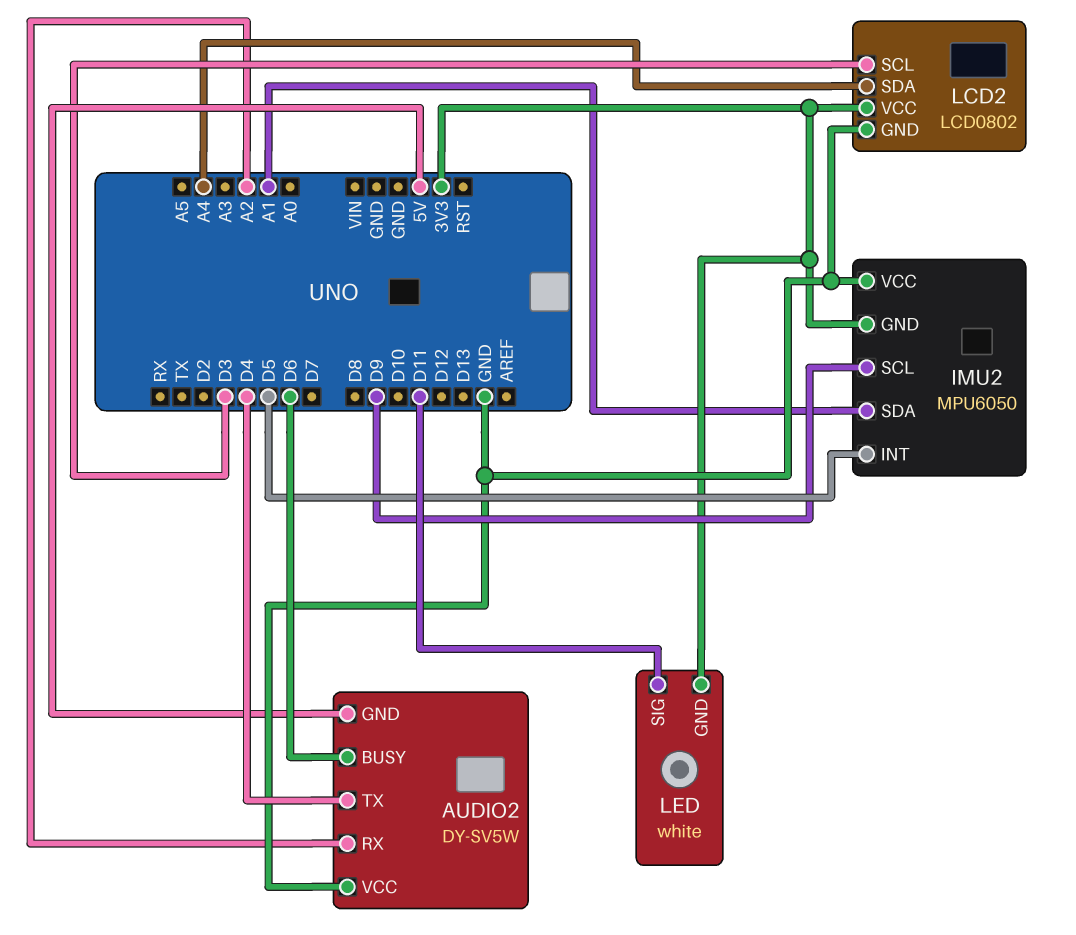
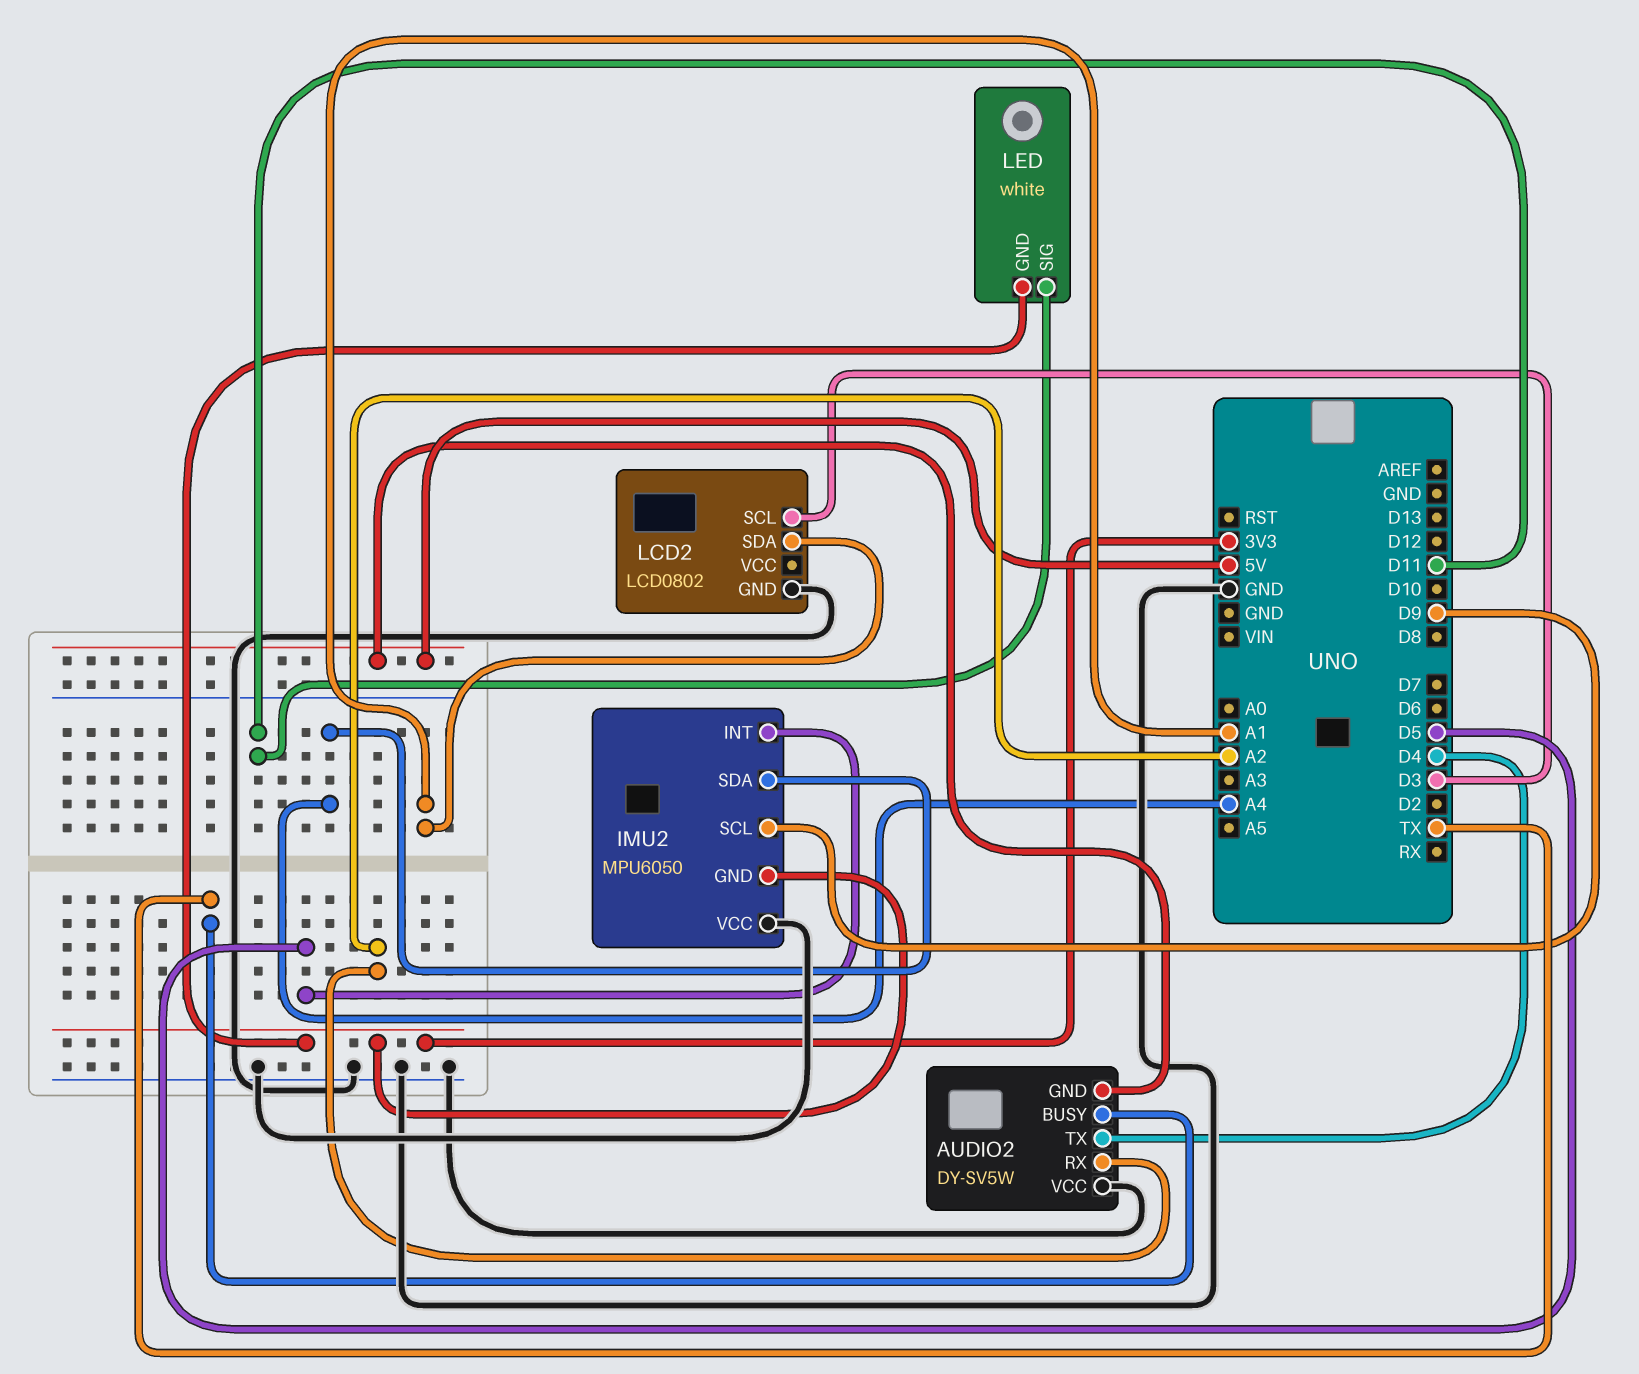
AUDIO2 pin BUSY: D6 -> TX
IMU2 pin SDA: A1 -> A4
LCD2 pin SDA: A4 -> A1
LCD2 pin VCC: 3V3 -> none

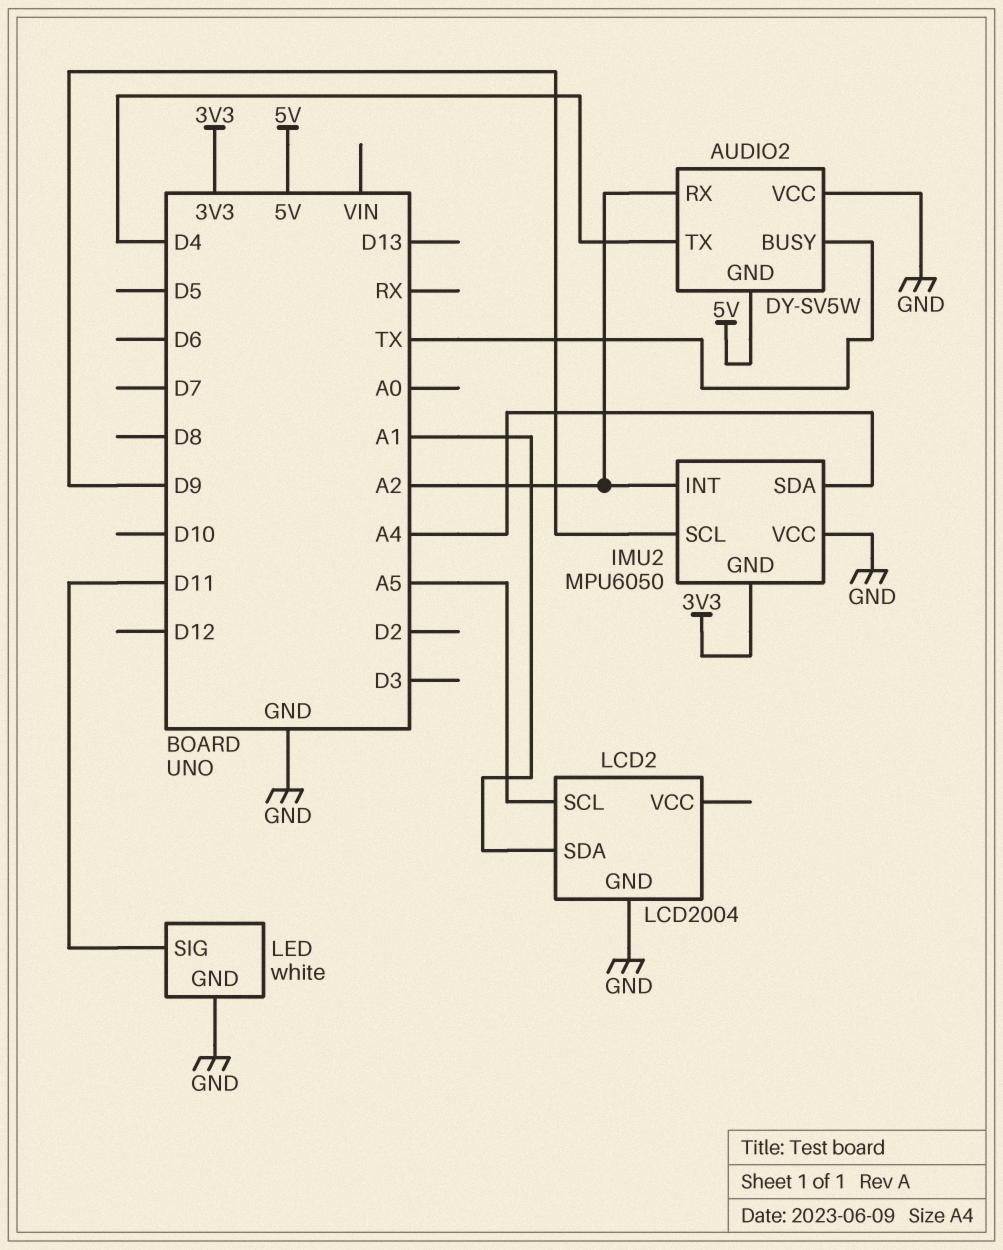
IMU2 pin INT: D5 -> A2
LCD2: LCD0802 -> LCD2004
LCD2 pin SCL: D3 -> A5
LED pin GND: 3V3 -> GND

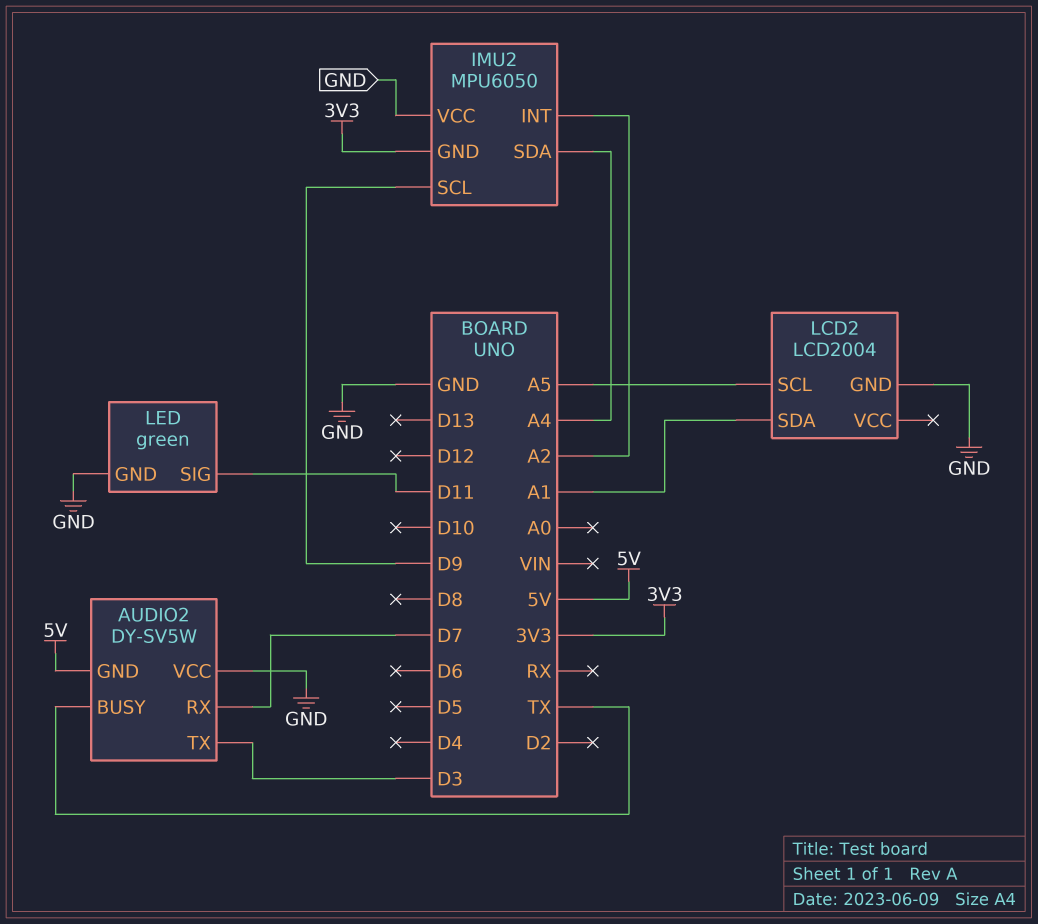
AUDIO2 pin RX: A2 -> D7
AUDIO2 pin TX: D4 -> D3
LED: white -> green

